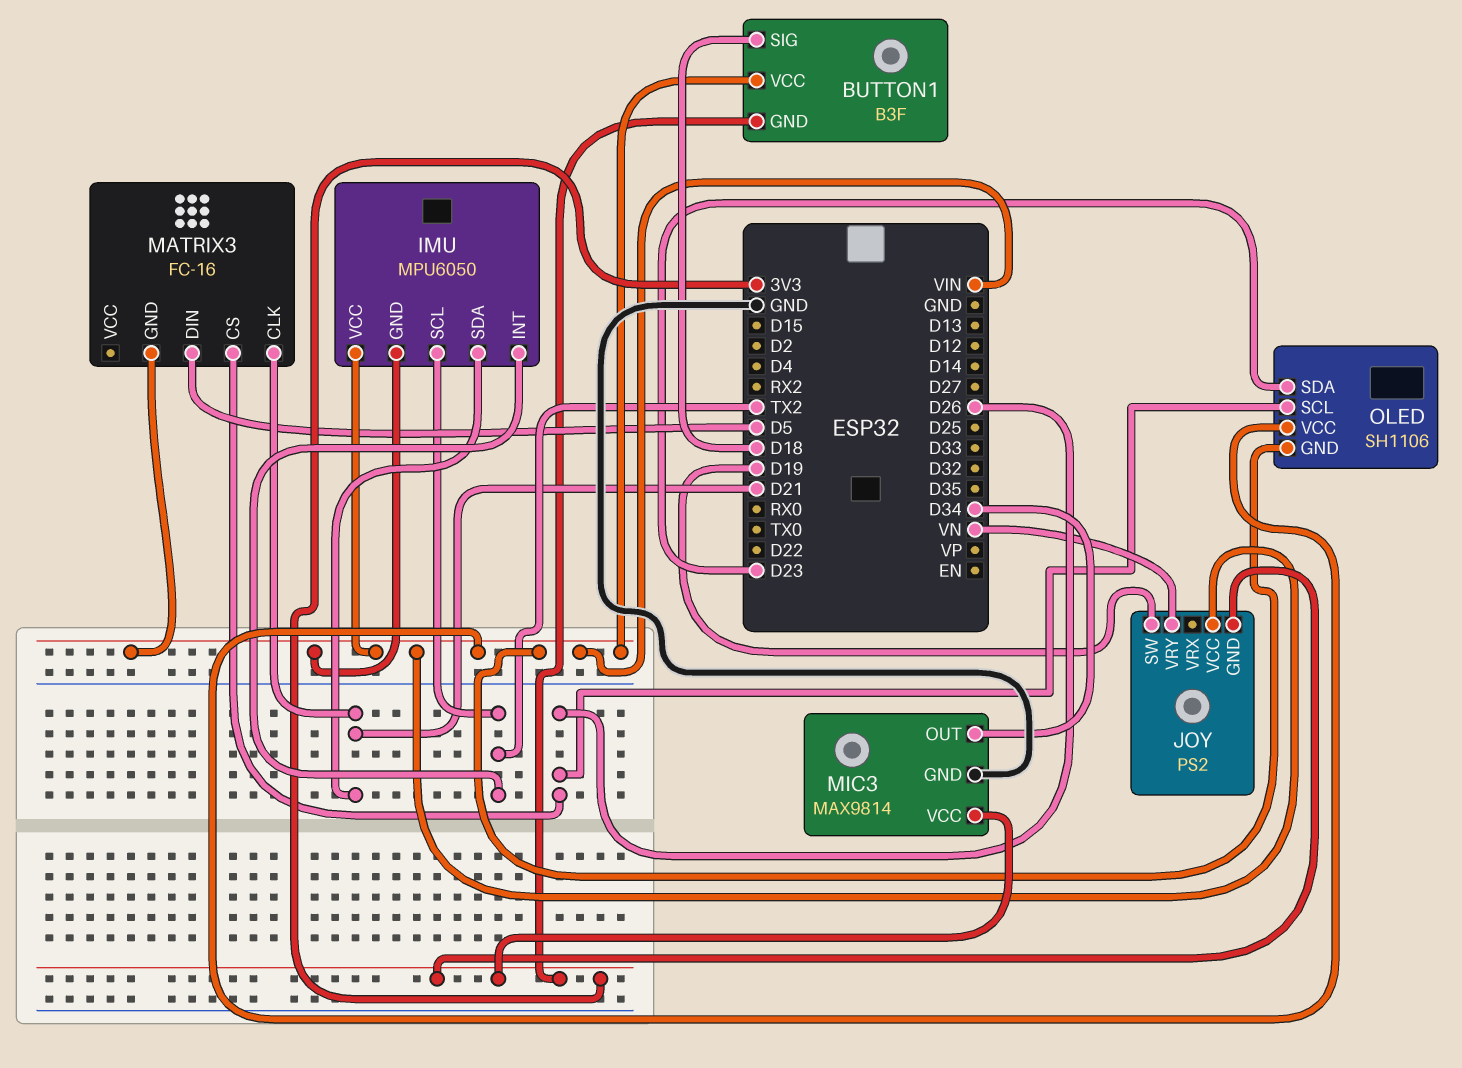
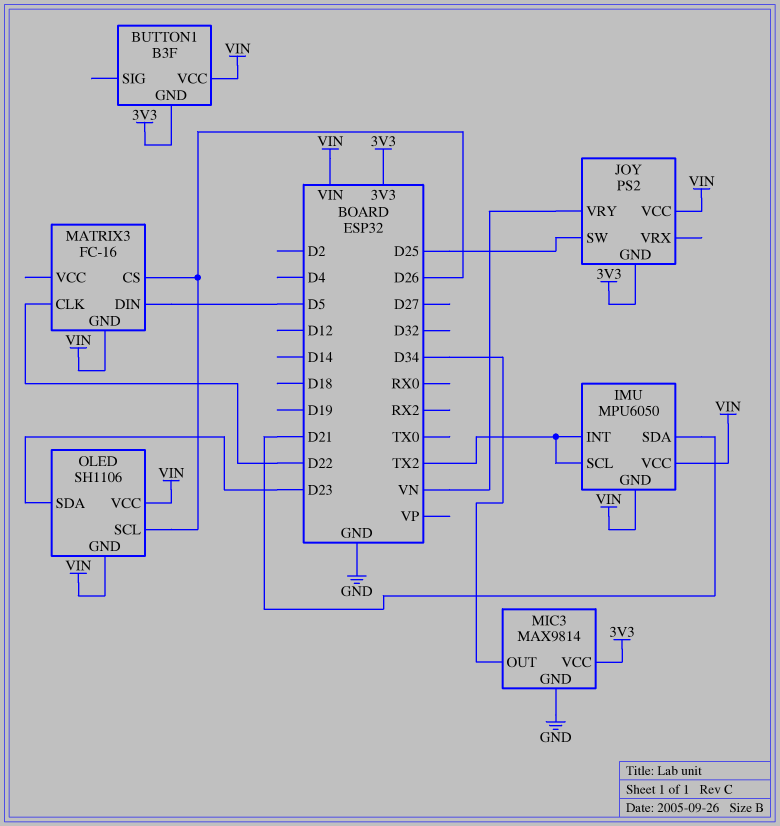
BUTTON1 pin SIG: D18 -> none
JOY pin SW: D19 -> D25
MATRIX3 pin CLK: D21 -> D22

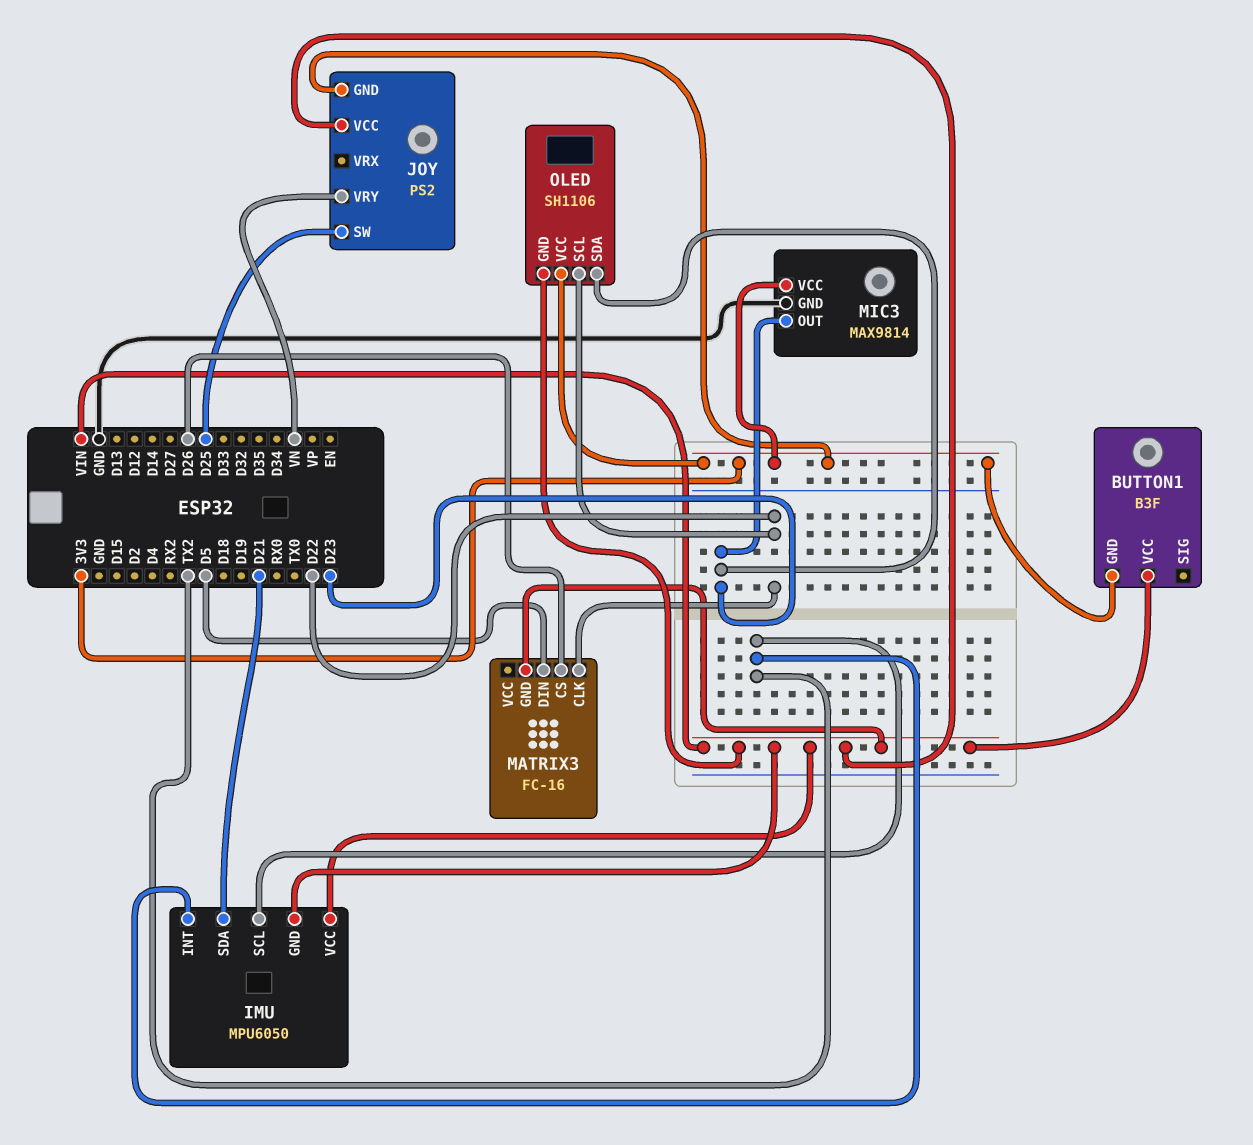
MIC3 pin OUT: D34 -> D23
OLED pin SCL: D26 -> D22
OLED pin VCC: VIN -> 3V3

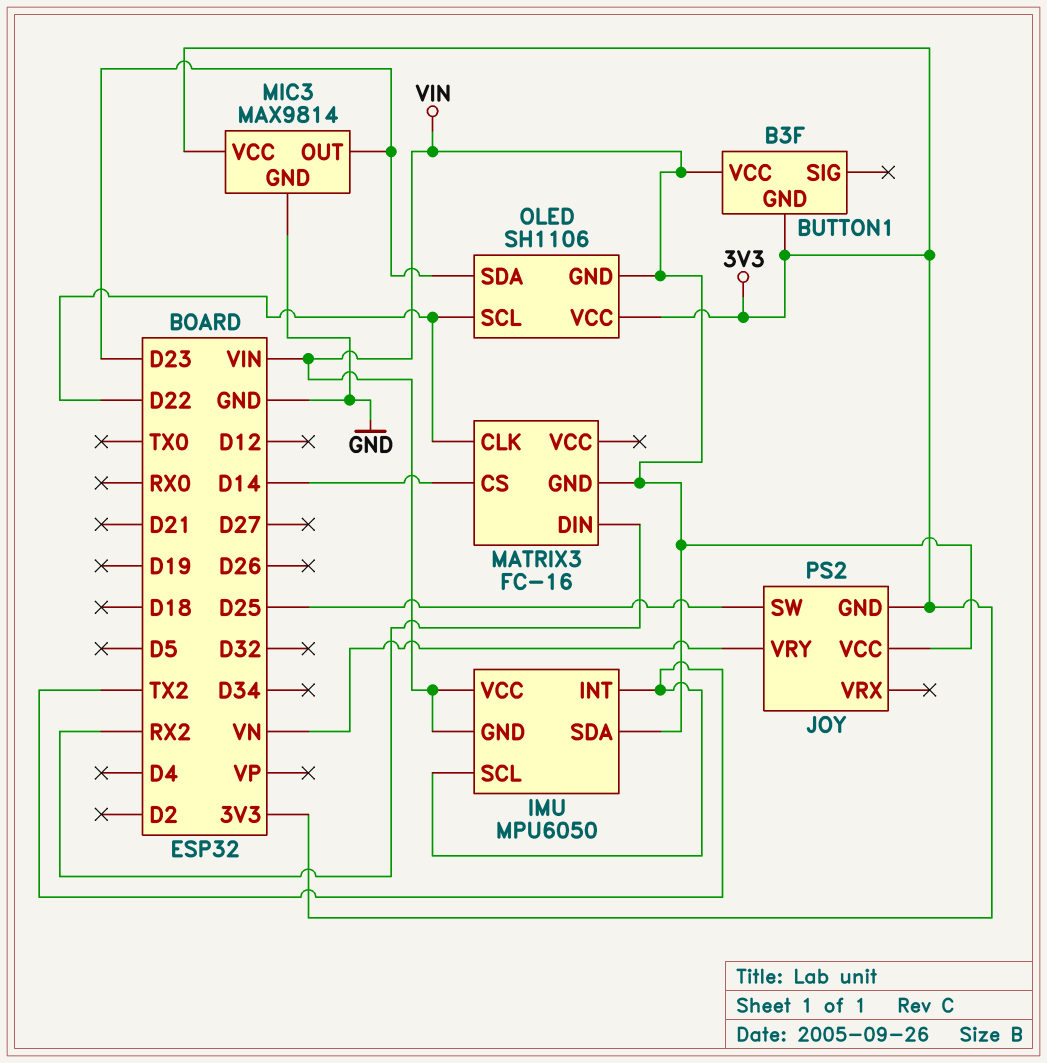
IMU pin SDA: D21 -> VIN
MATRIX3 pin CS: D26 -> D14
MATRIX3 pin DIN: D5 -> RX2

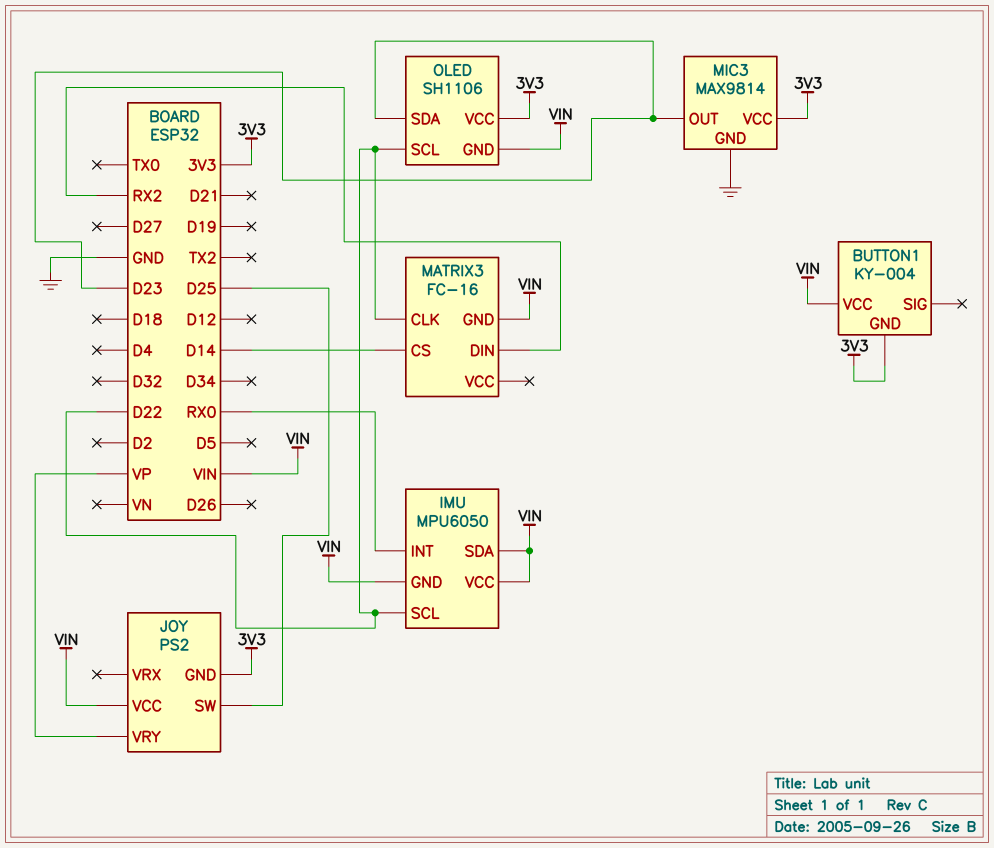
BUTTON1: B3F -> KY-004
IMU pin INT: TX2 -> RX0
IMU pin SCL: TX2 -> D22
JOY pin VRY: VN -> VP

